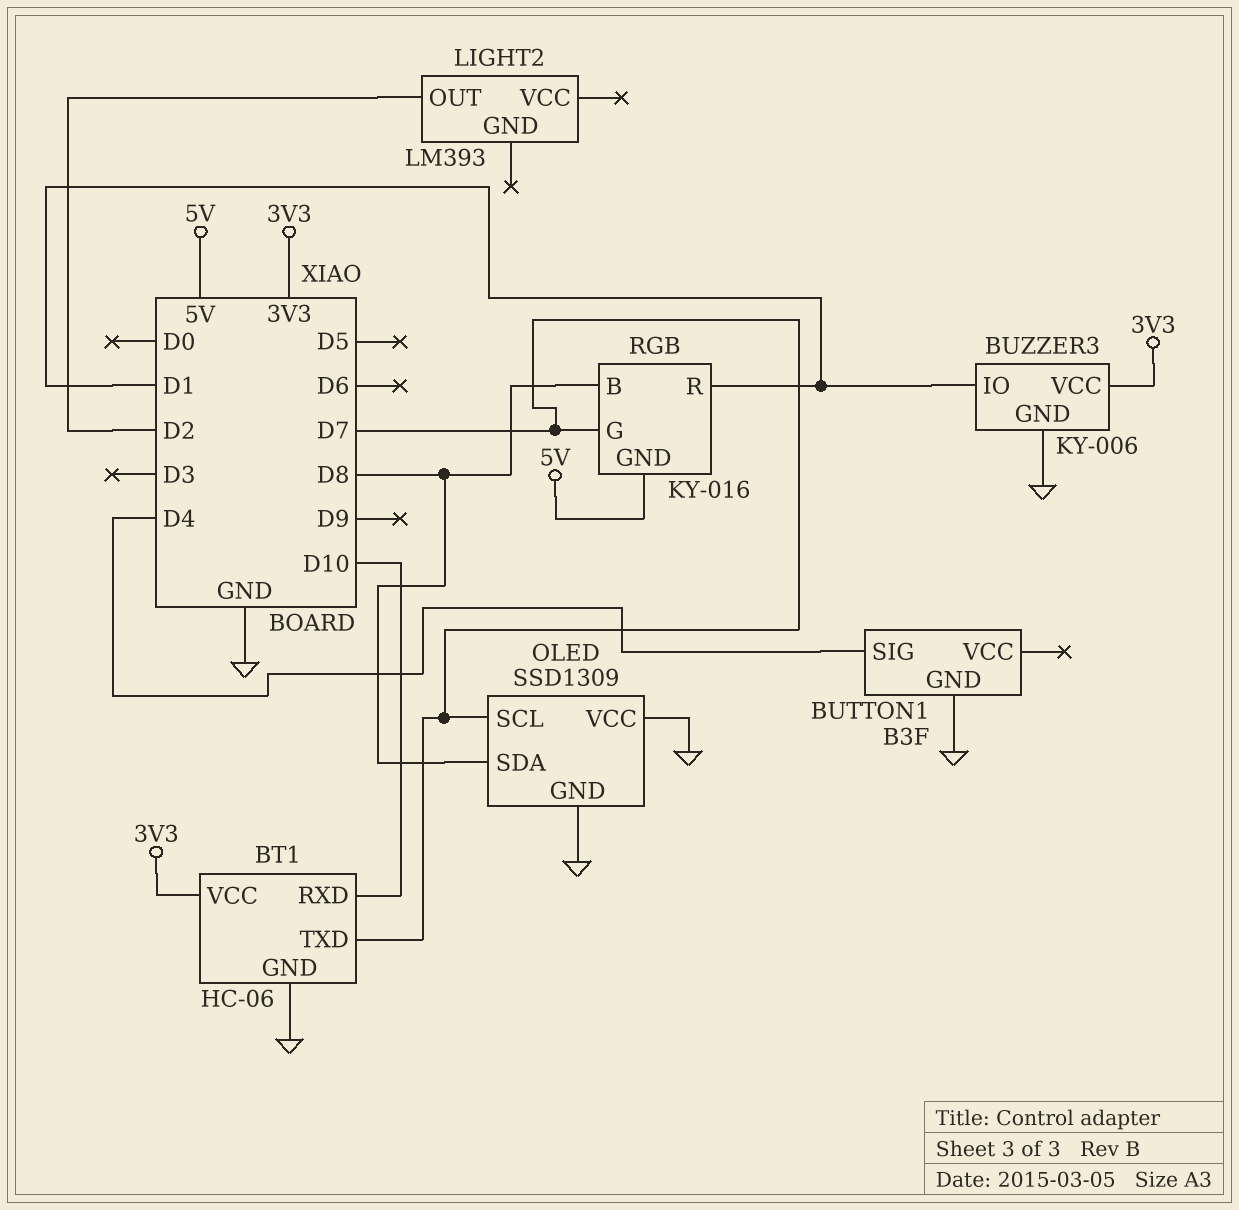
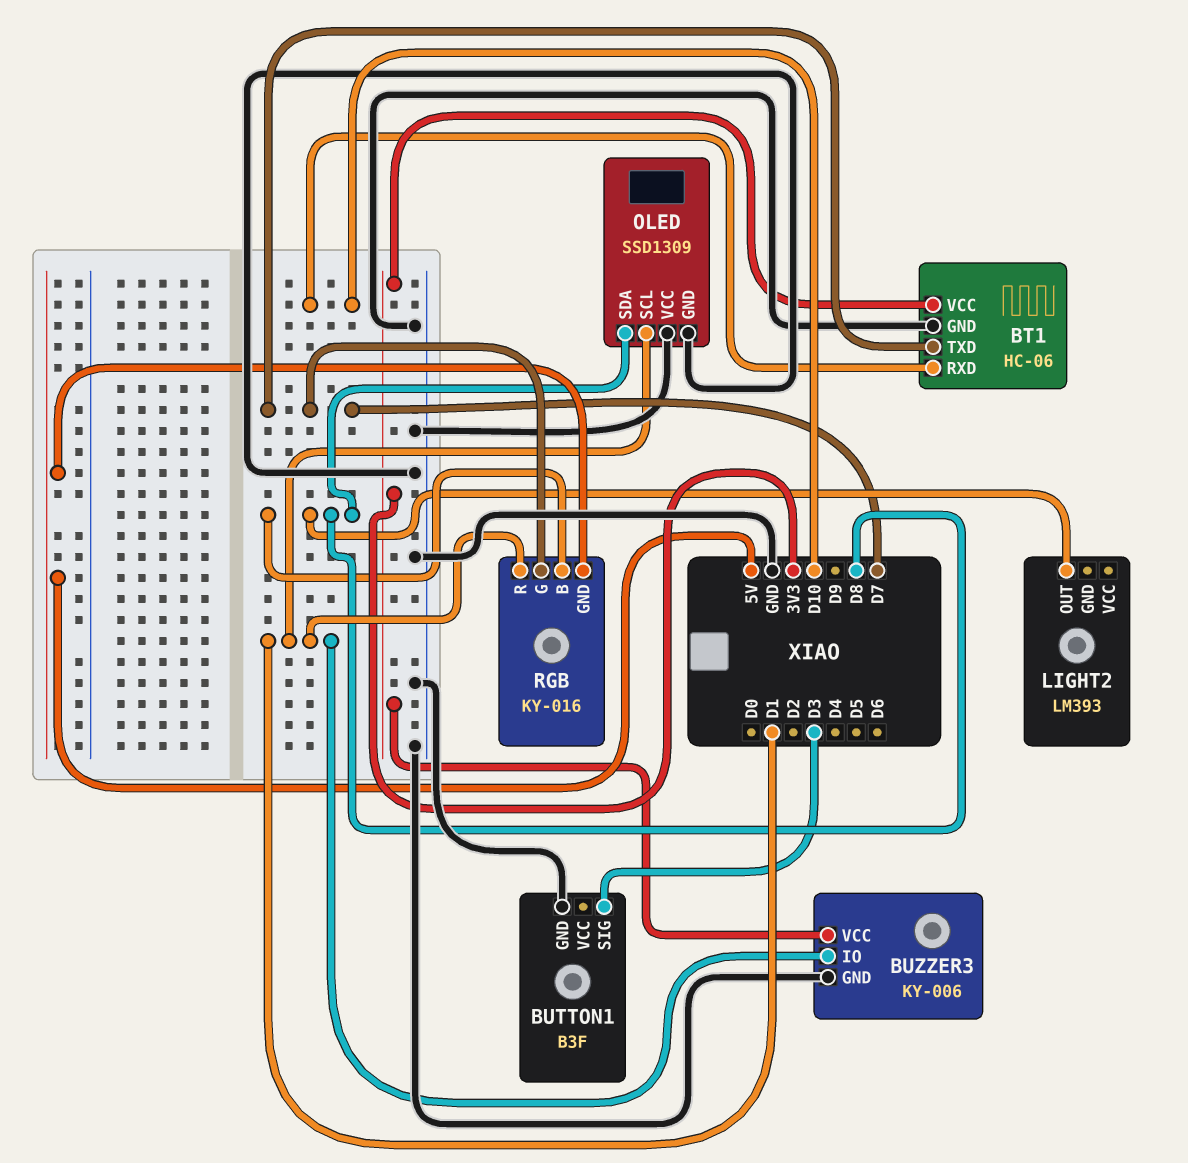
BUTTON1 pin SIG: D4 -> D3
LIGHT2 pin OUT: D2 -> D8
OLED pin SCL: D7 -> D1

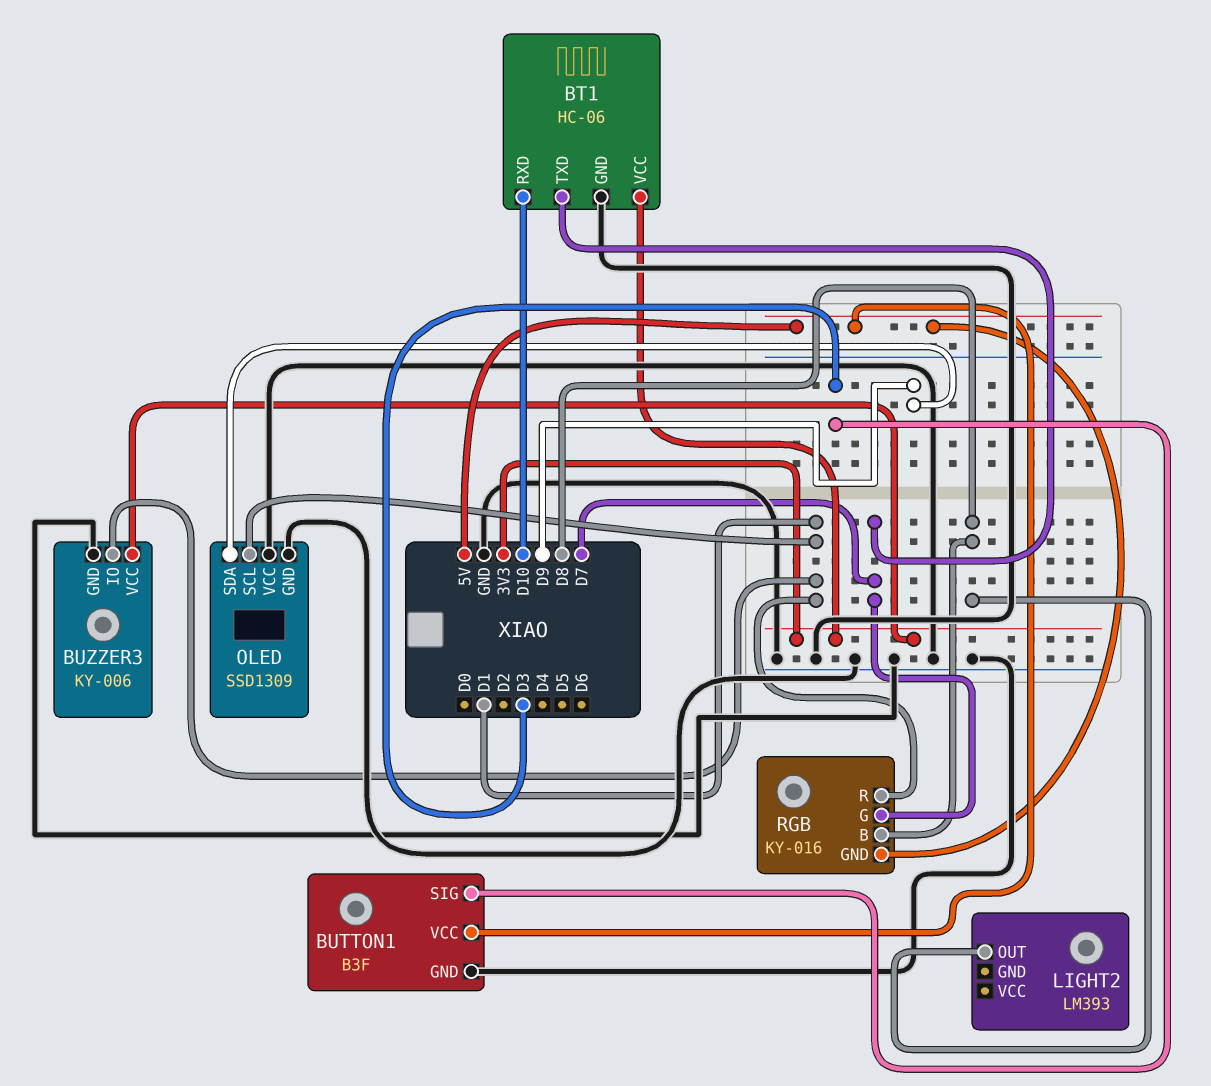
BUTTON1 pin VCC: none -> 5V
OLED pin SDA: D8 -> D9

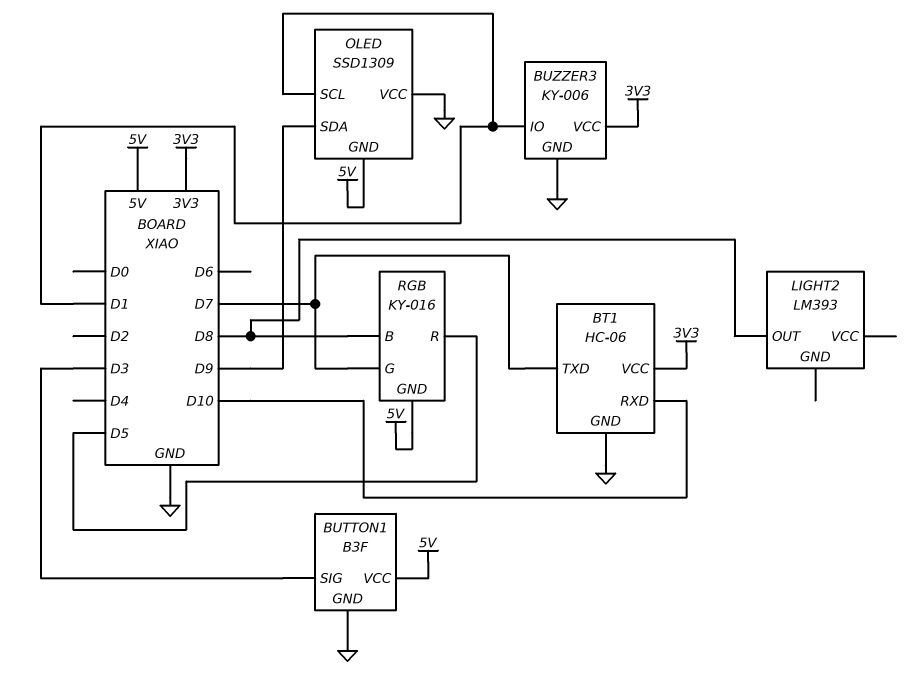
OLED pin GND: GND -> 5V
RGB pin R: D1 -> D5

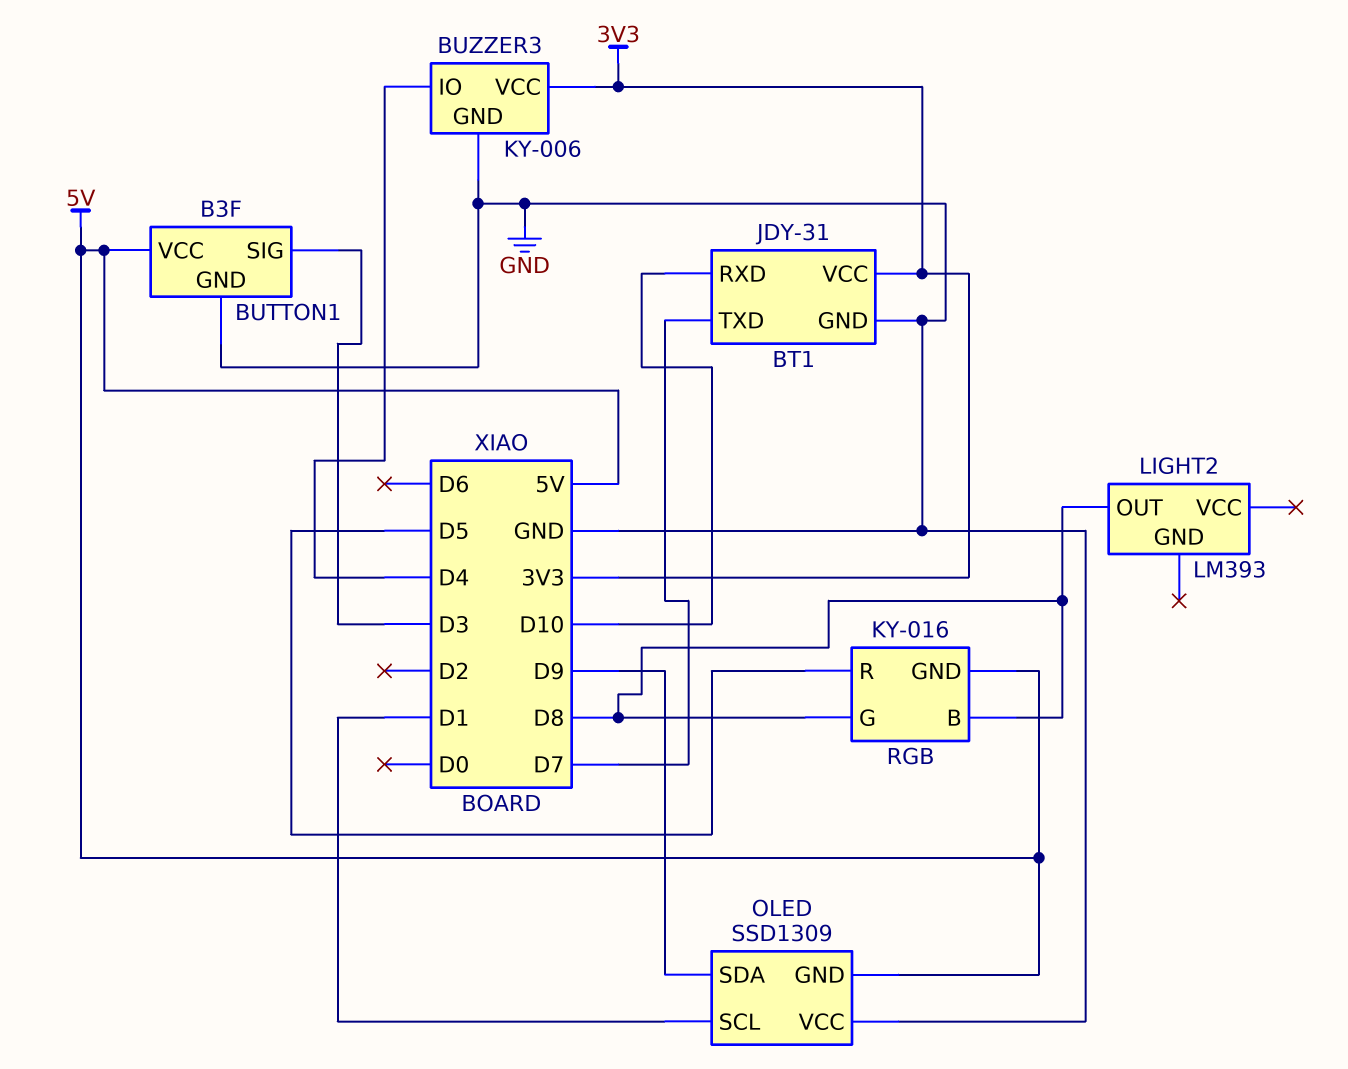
BT1: HC-06 -> JDY-31
BUZZER3 pin IO: D1 -> D4
RGB pin G: D7 -> D8

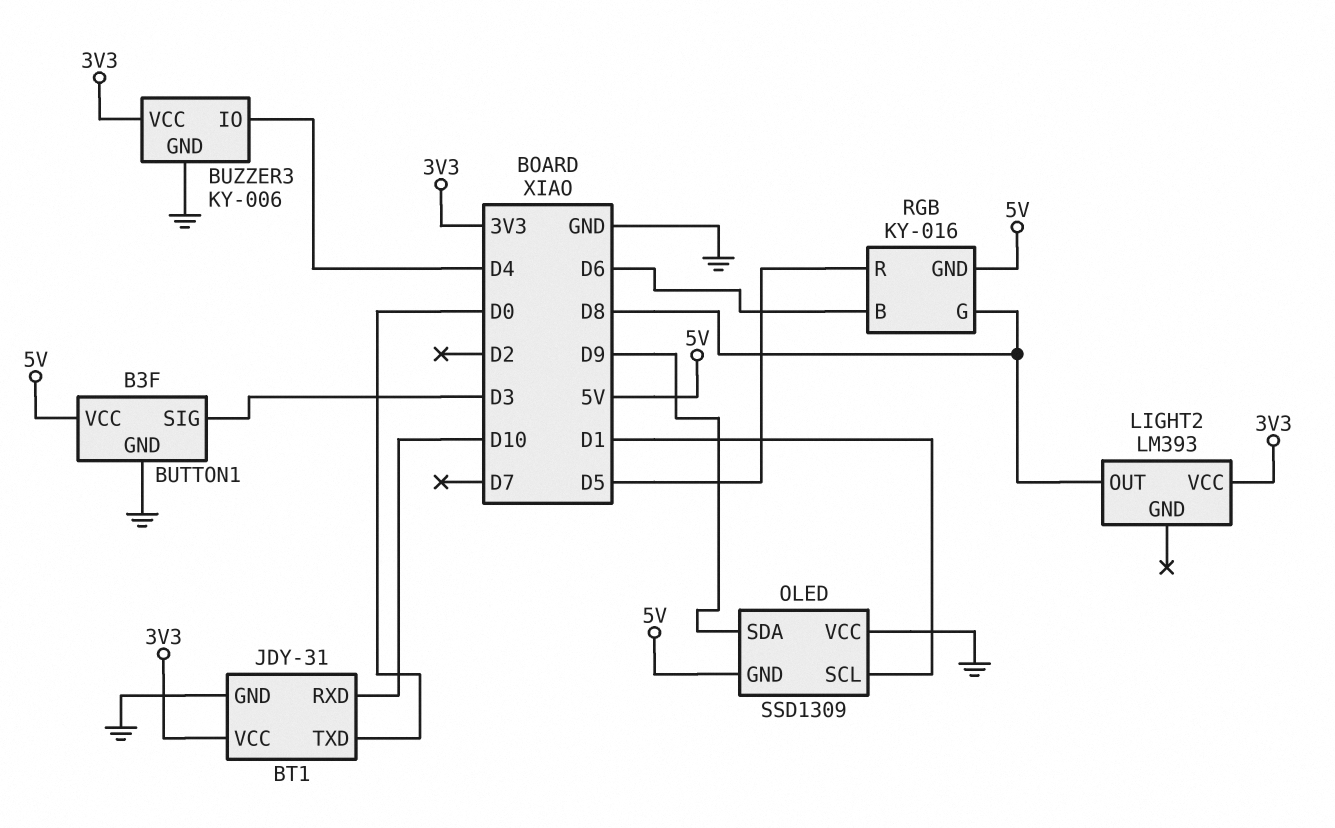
BT1 pin TXD: D7 -> D0
LIGHT2 pin VCC: none -> 3V3
RGB pin B: D8 -> D6

